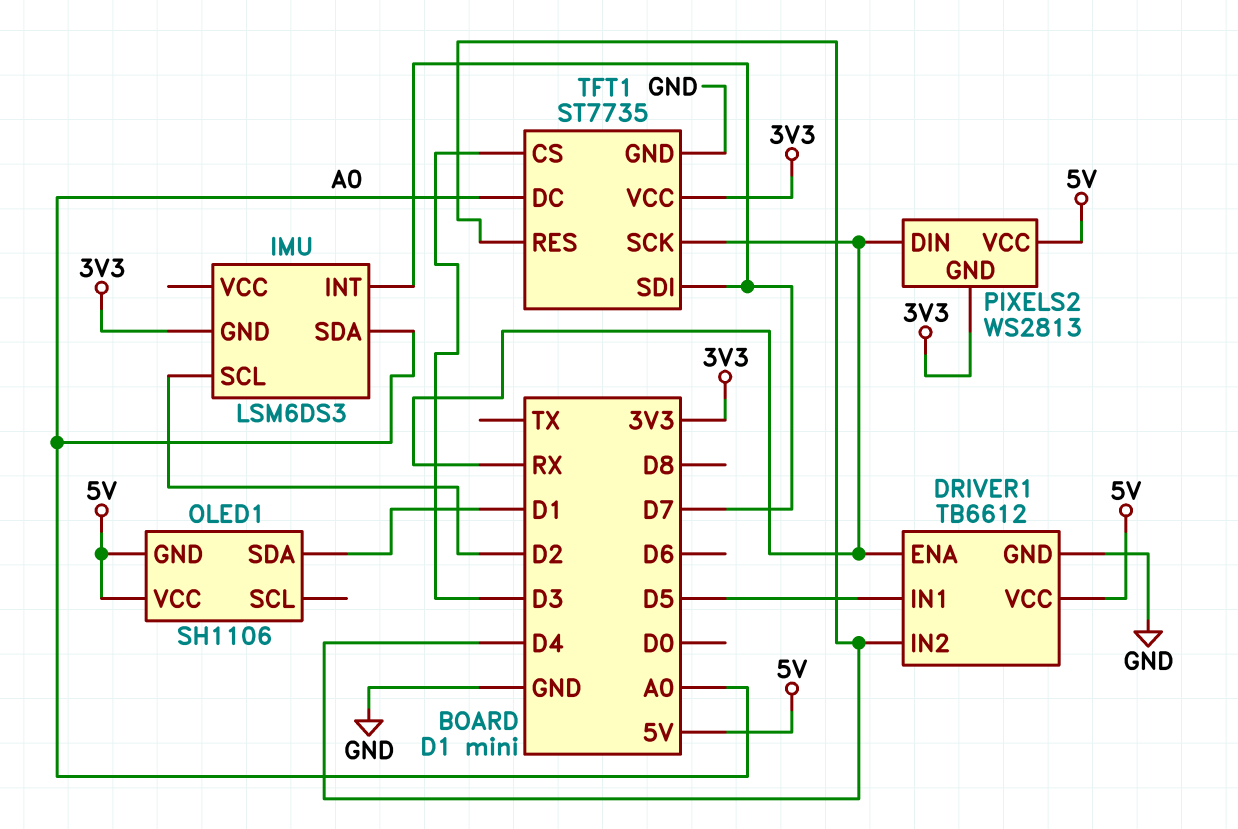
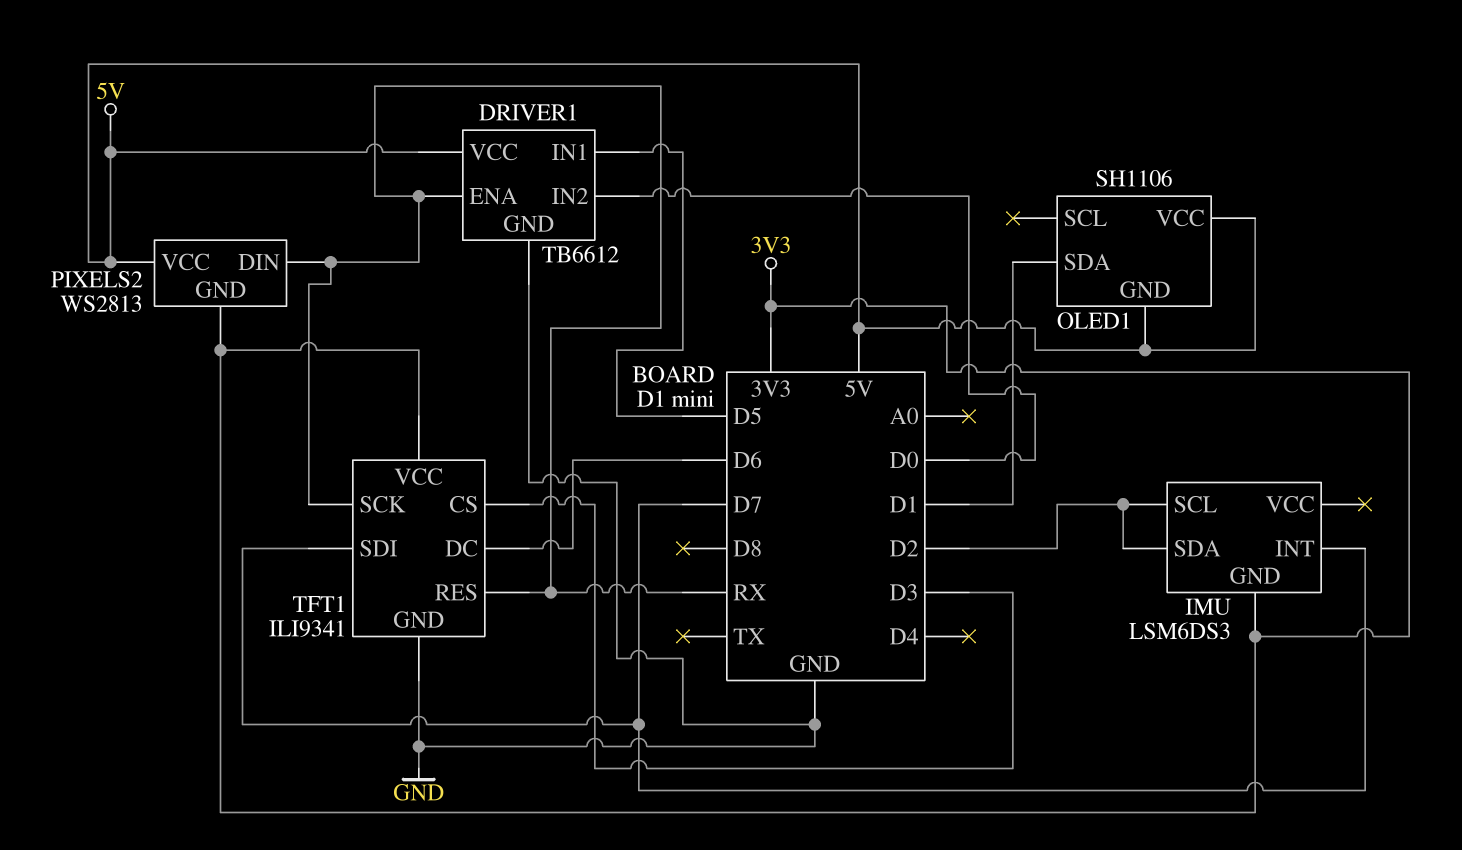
DRIVER1 pin IN2: D4 -> D0
IMU pin SDA: A0 -> D2
TFT1: ST7735 -> ILI9341
TFT1 pin DC: A0 -> D6
TFT1 pin RES: D4 -> RX

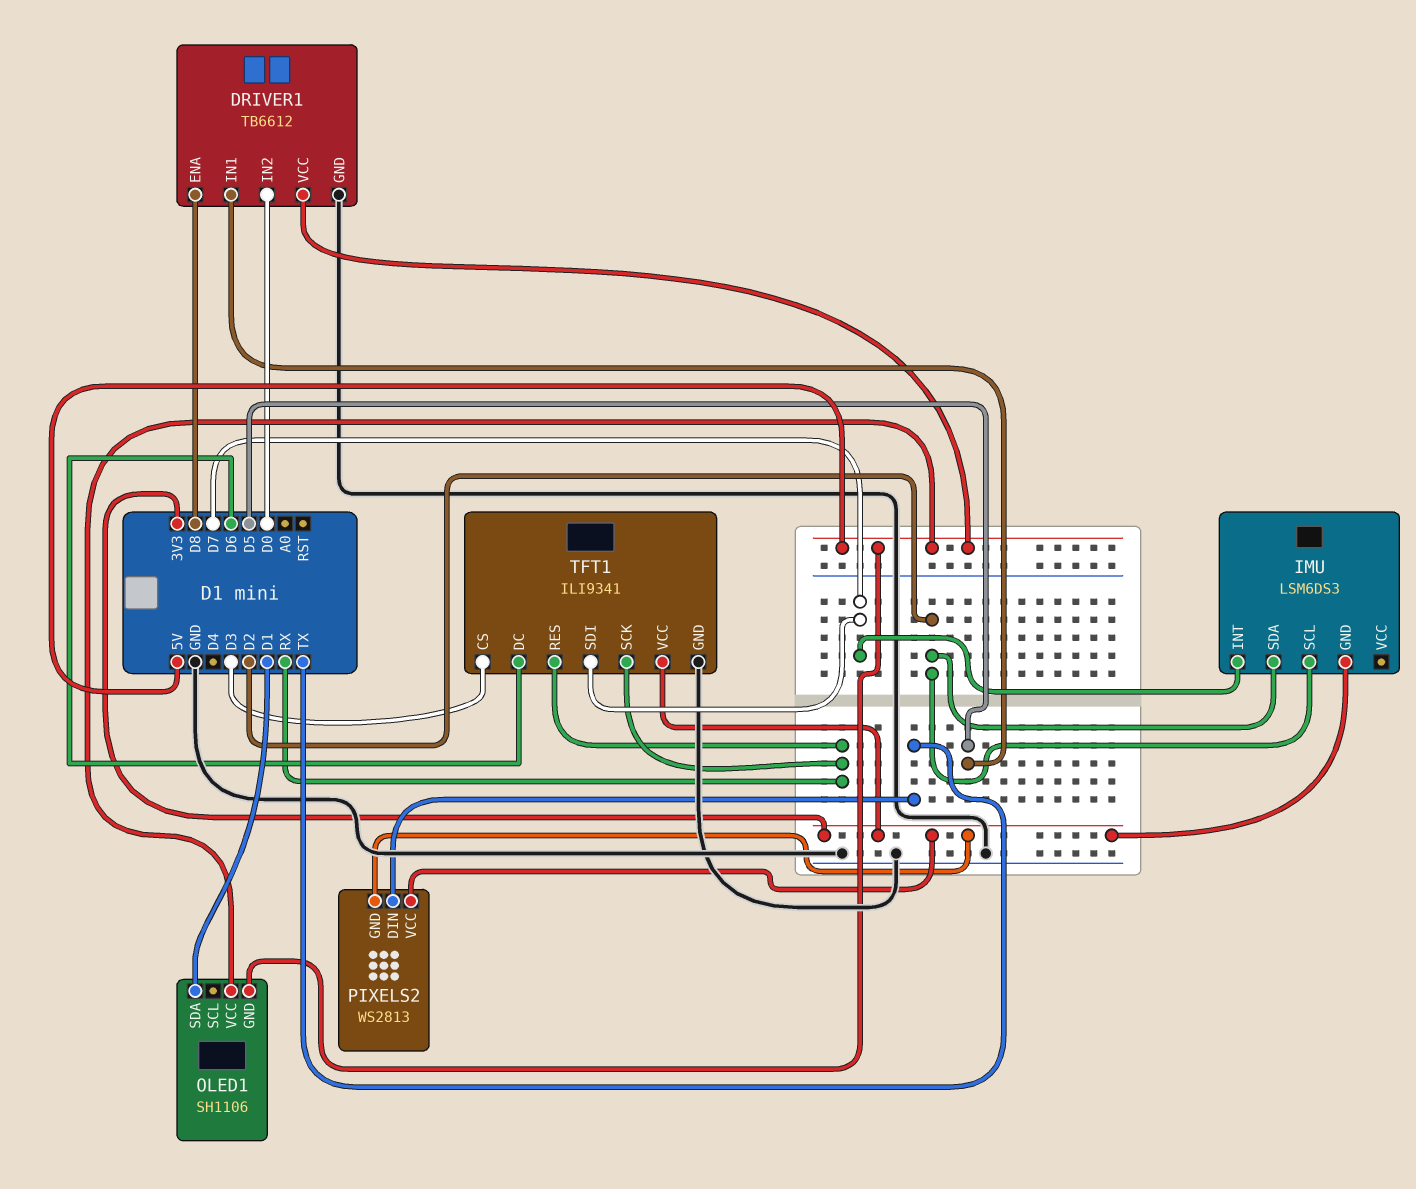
DRIVER1 pin ENA: RX -> D8
PIXELS2 pin DIN: RX -> TX
PIXELS2 pin VCC: 5V -> 3V3

